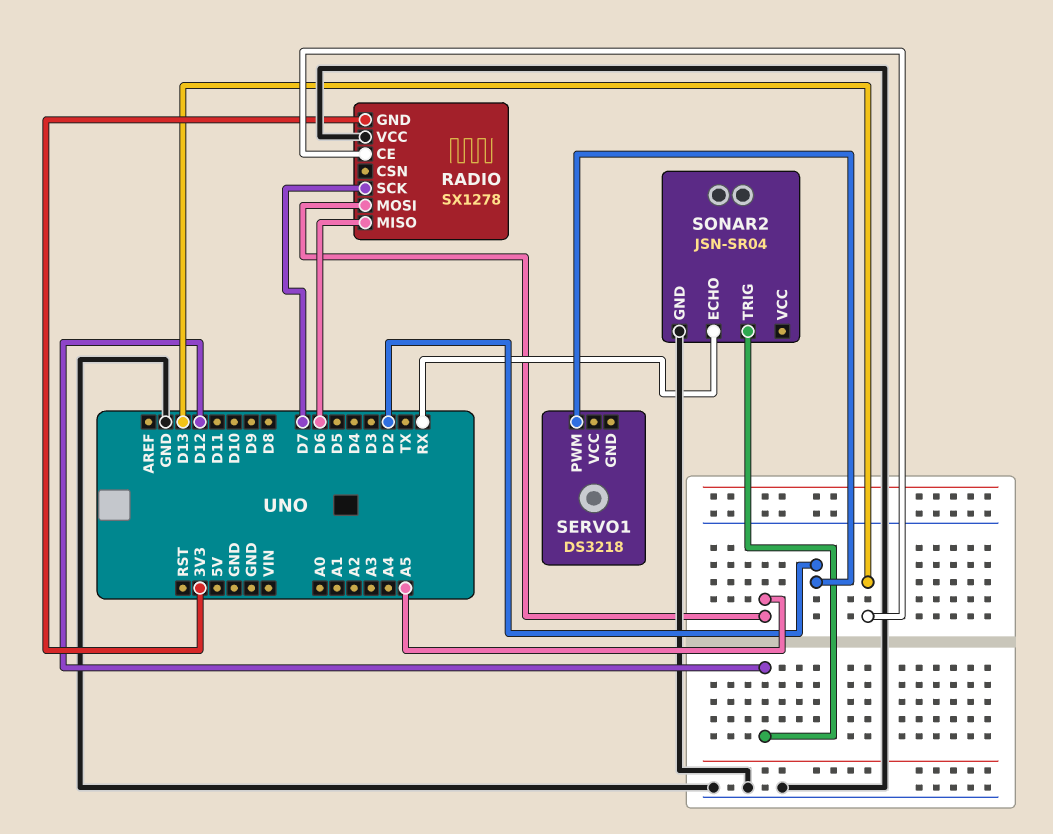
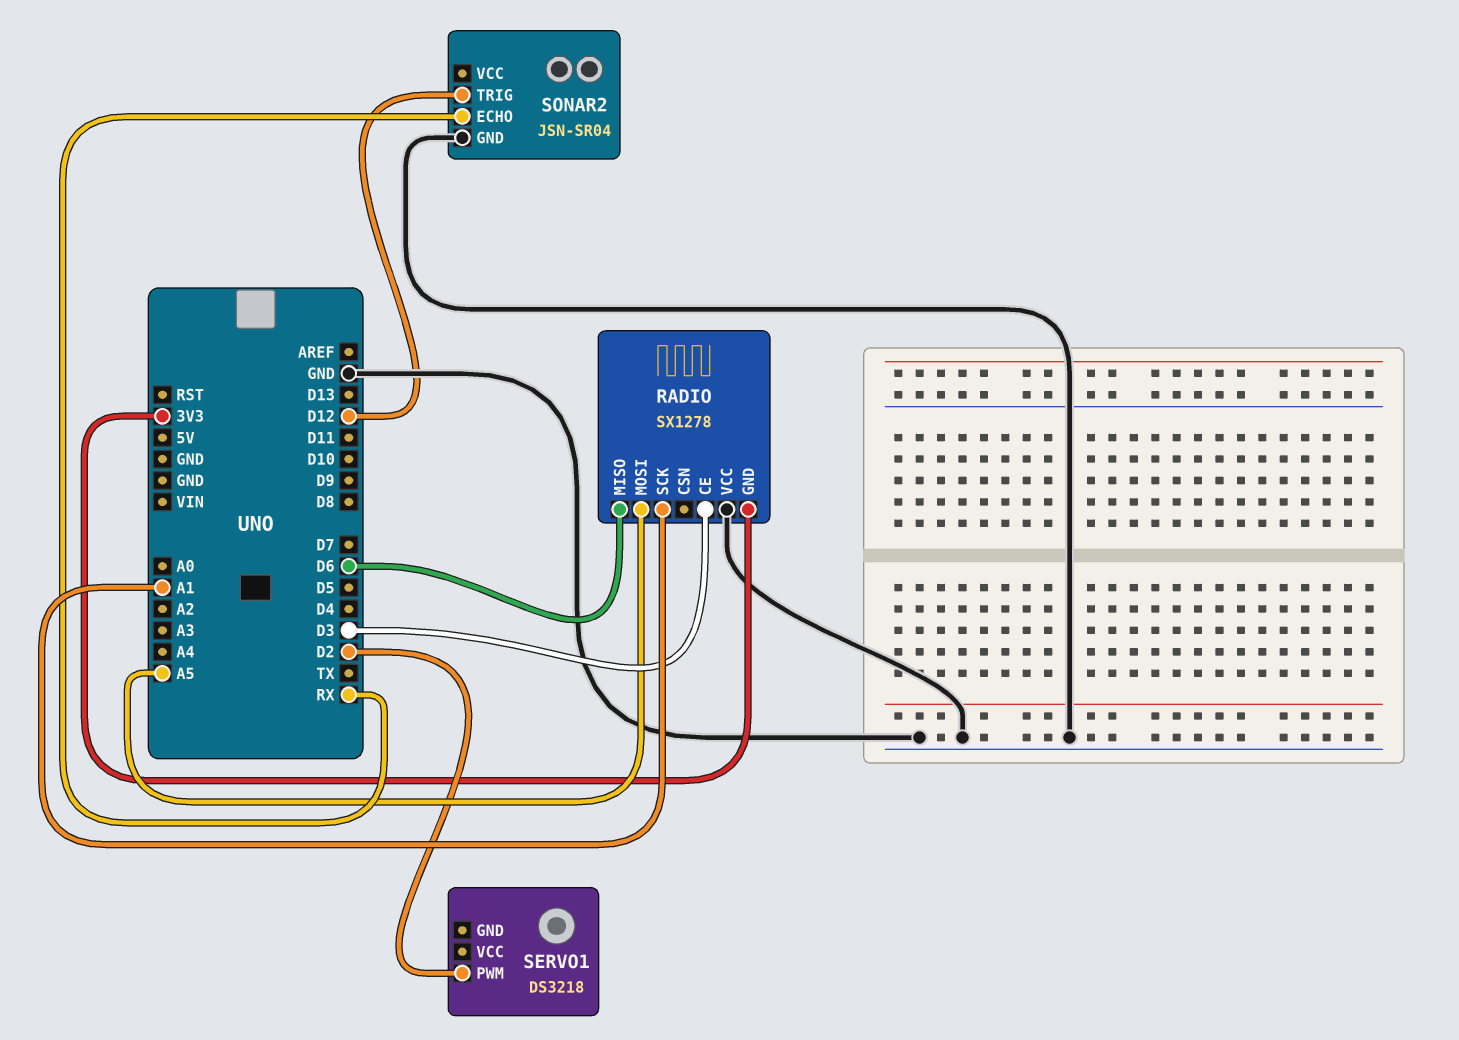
RADIO pin CE: D13 -> D3
RADIO pin SCK: D7 -> A1

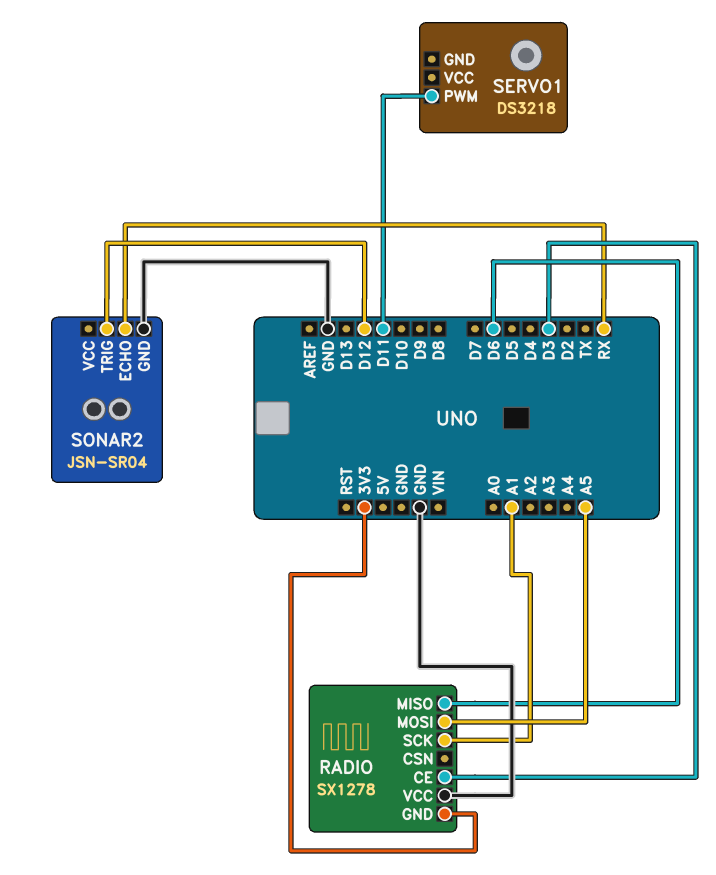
SERVO1 pin PWM: D2 -> D11

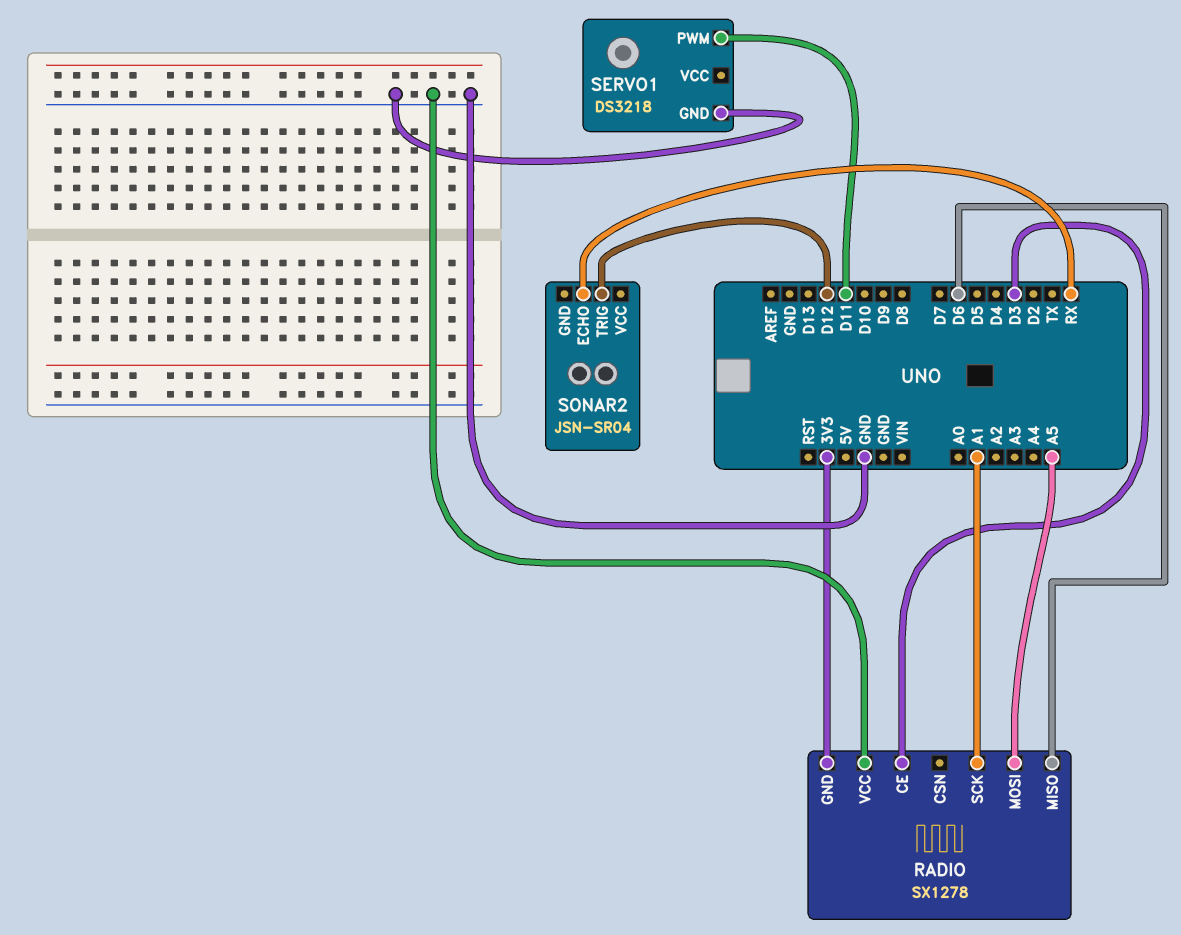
SERVO1 pin GND: none -> GND
SONAR2 pin GND: GND -> none

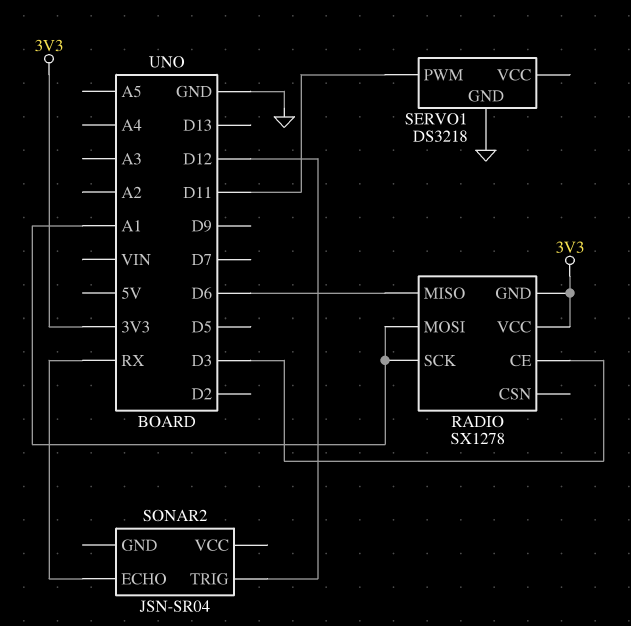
RADIO pin MOSI: A5 -> A1
RADIO pin VCC: GND -> 3V3

